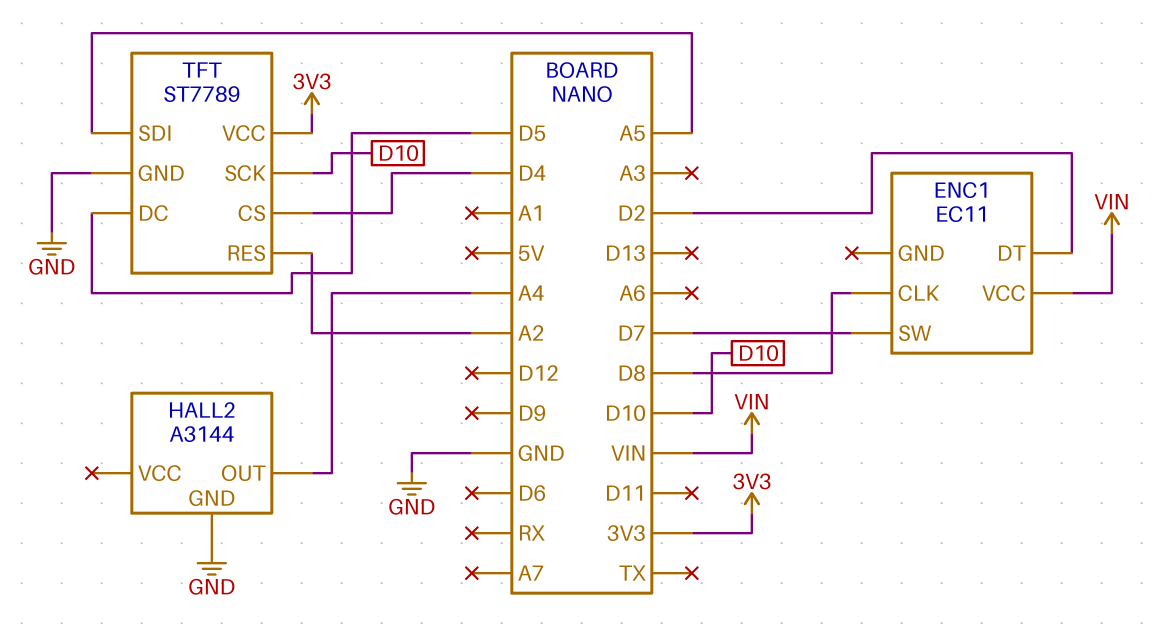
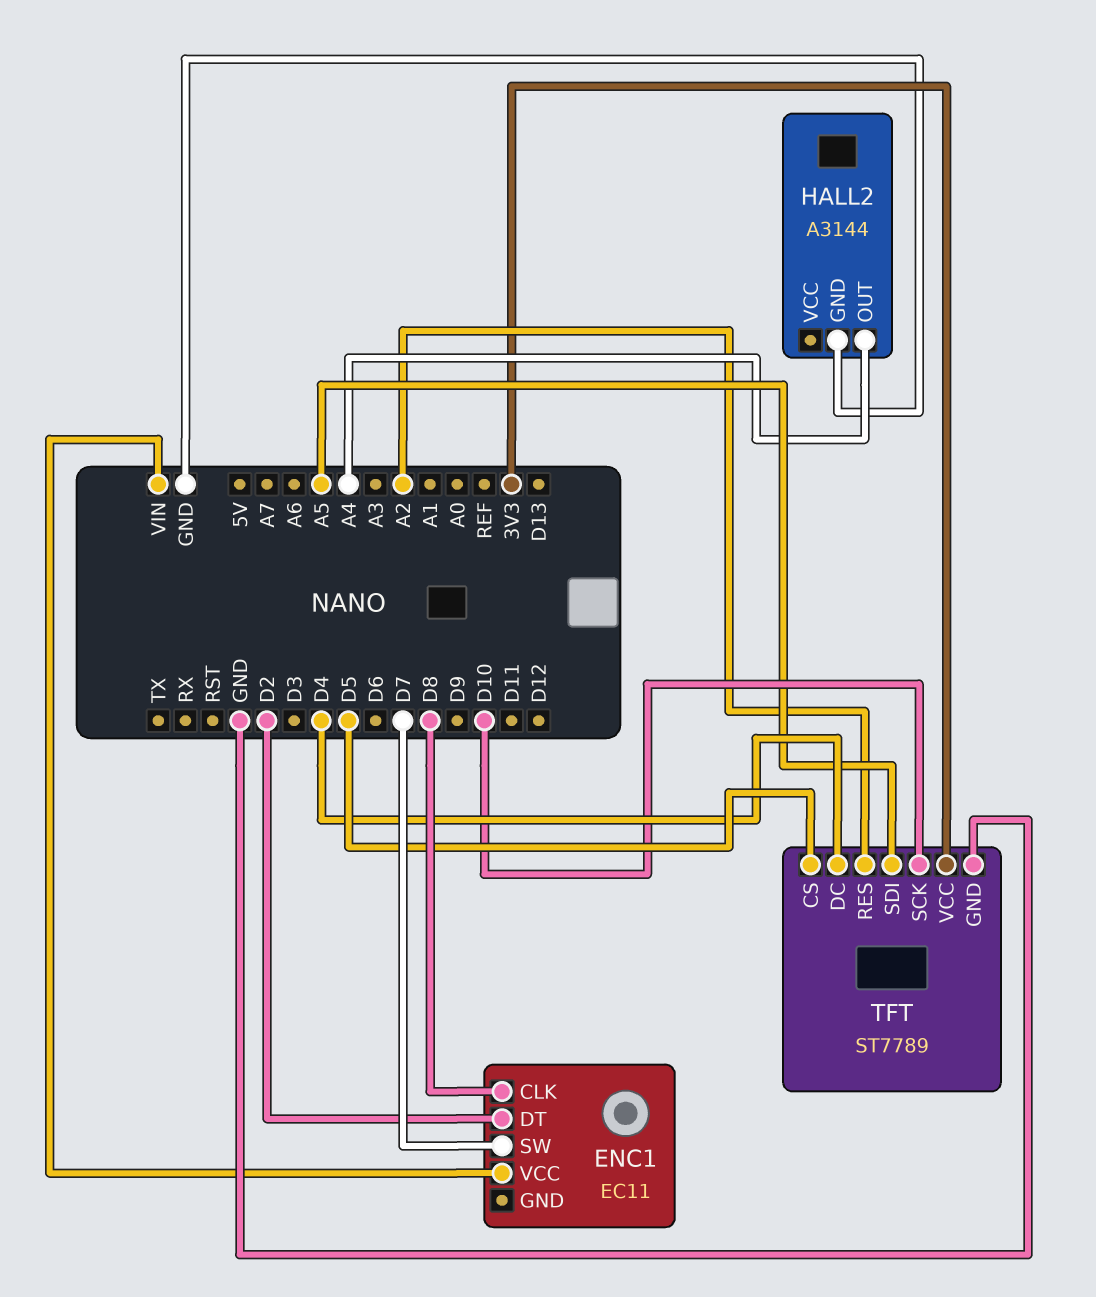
TFT pin CS: D4 -> D5
TFT pin DC: D5 -> D4

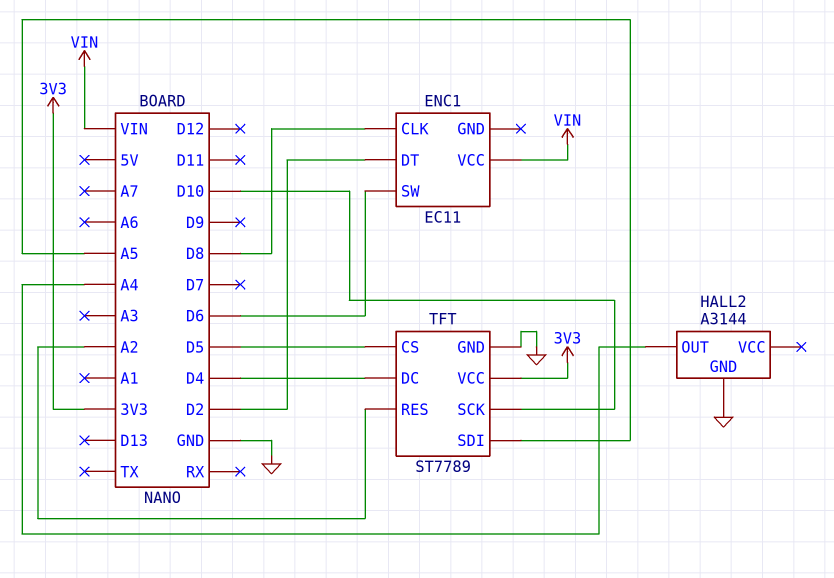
ENC1 pin SW: D7 -> D6

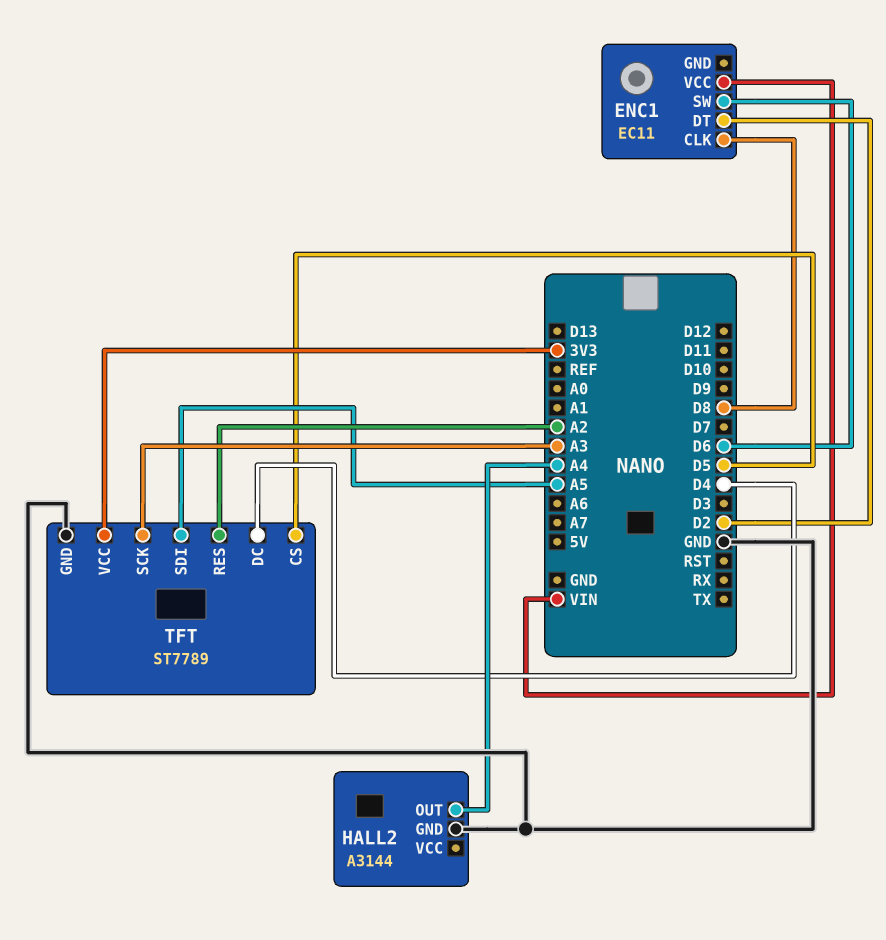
TFT pin SCK: D10 -> A3

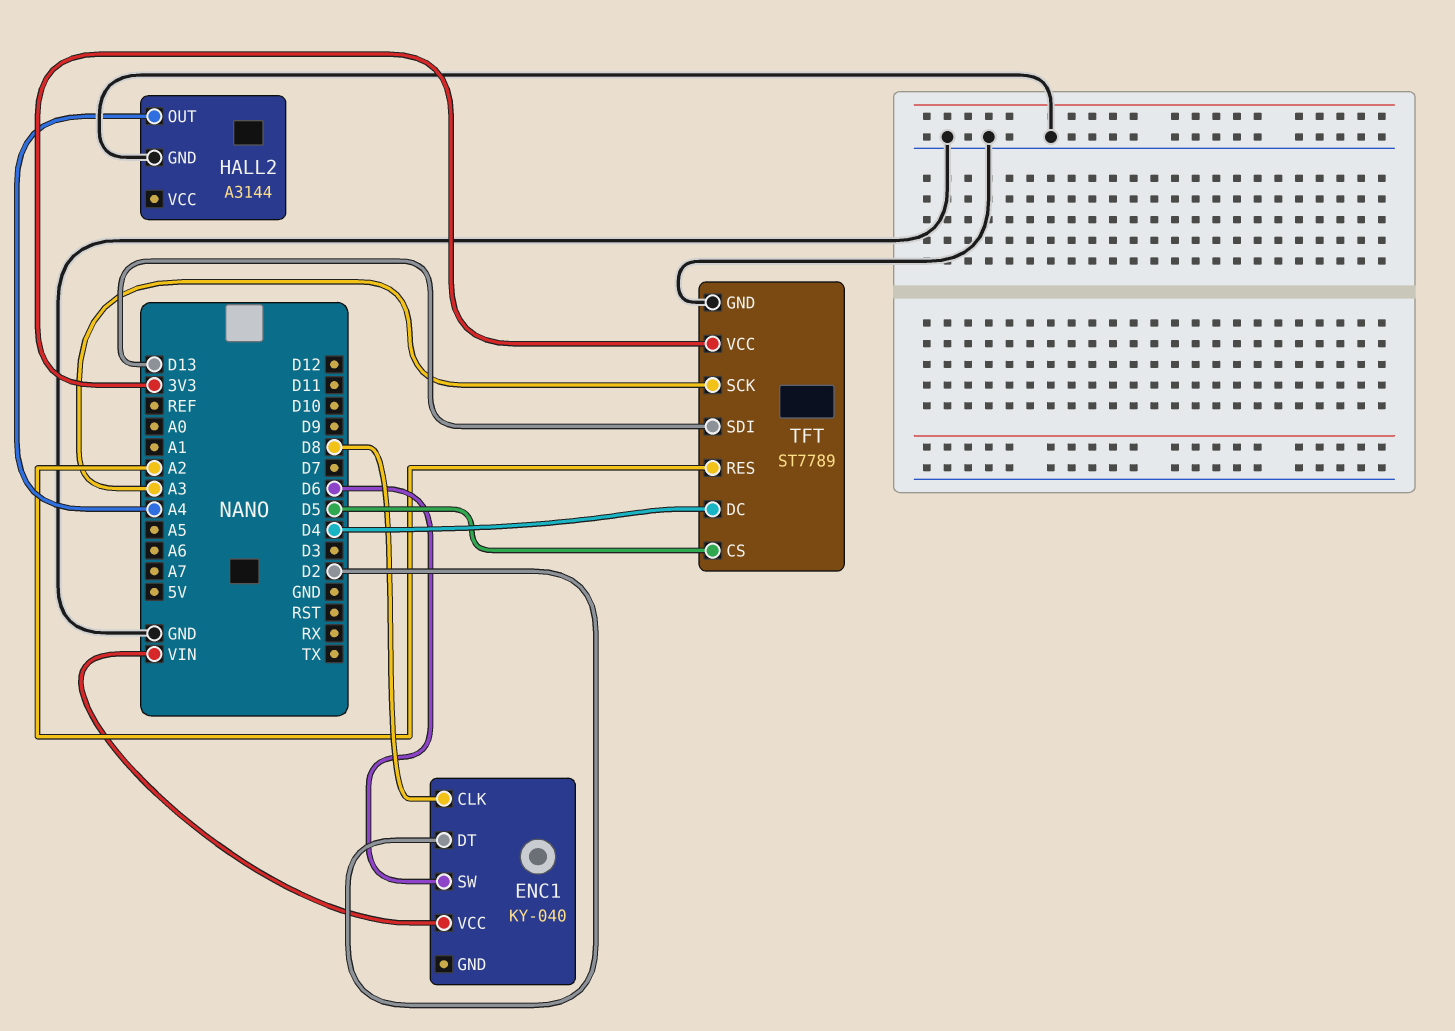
ENC1: EC11 -> KY-040
TFT pin SDI: A5 -> D13

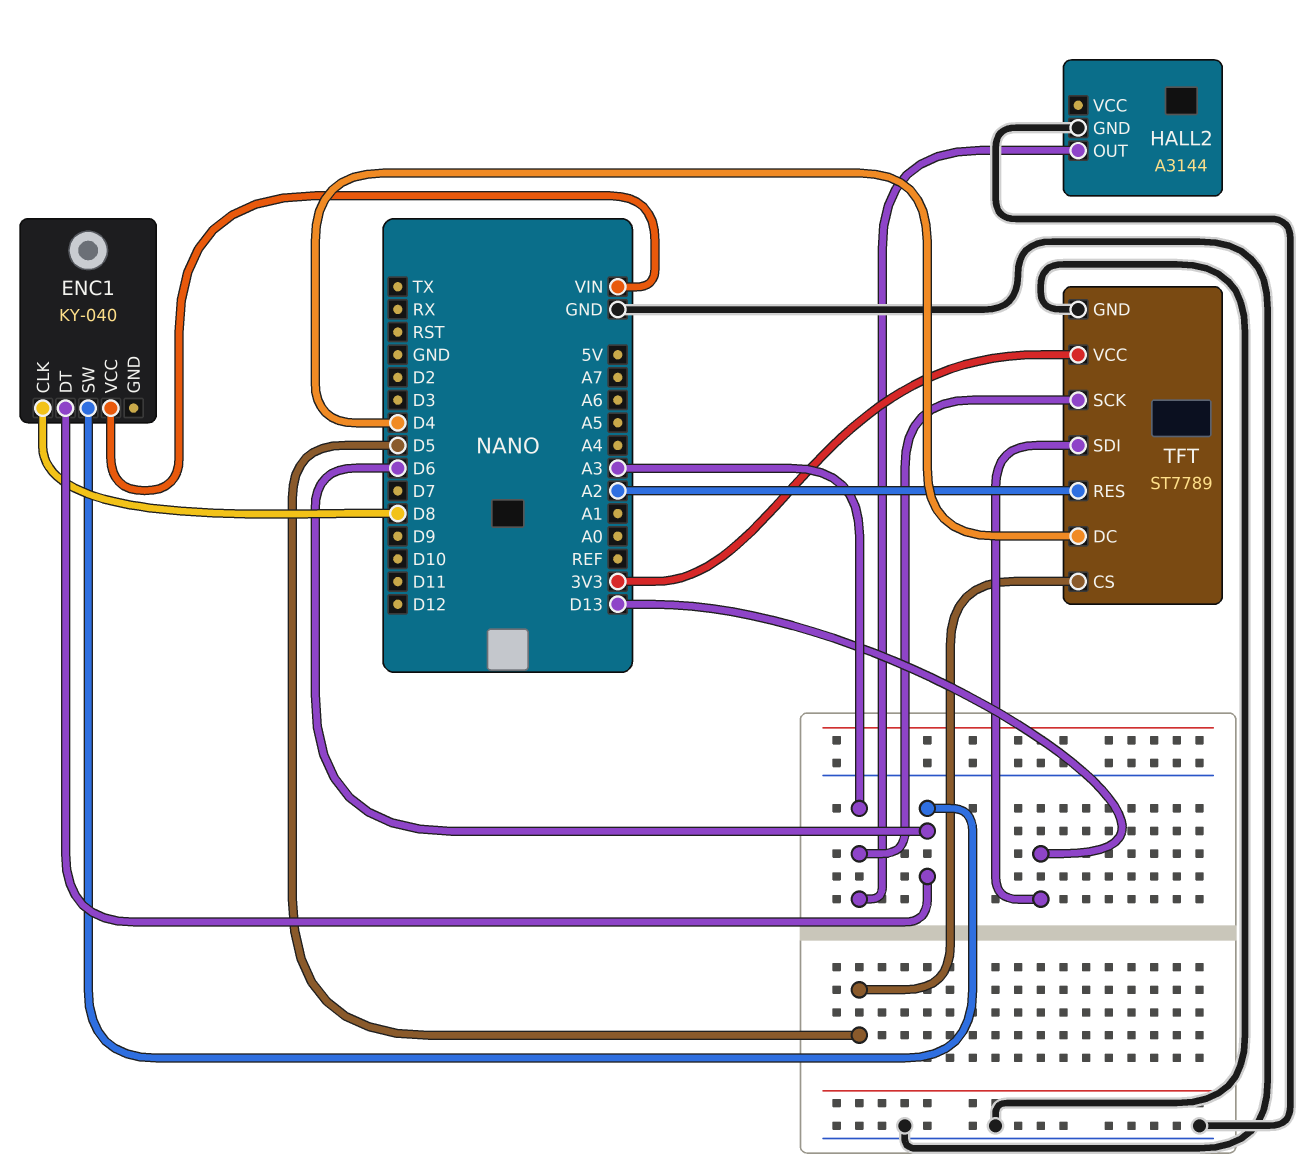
ENC1 pin DT: D2 -> D6
HALL2 pin OUT: A4 -> A3

